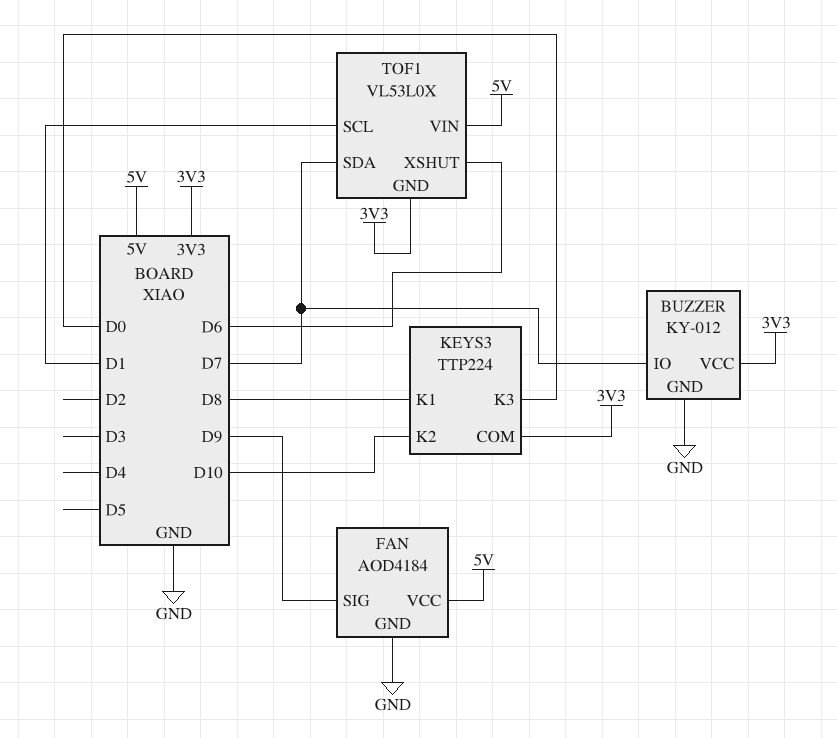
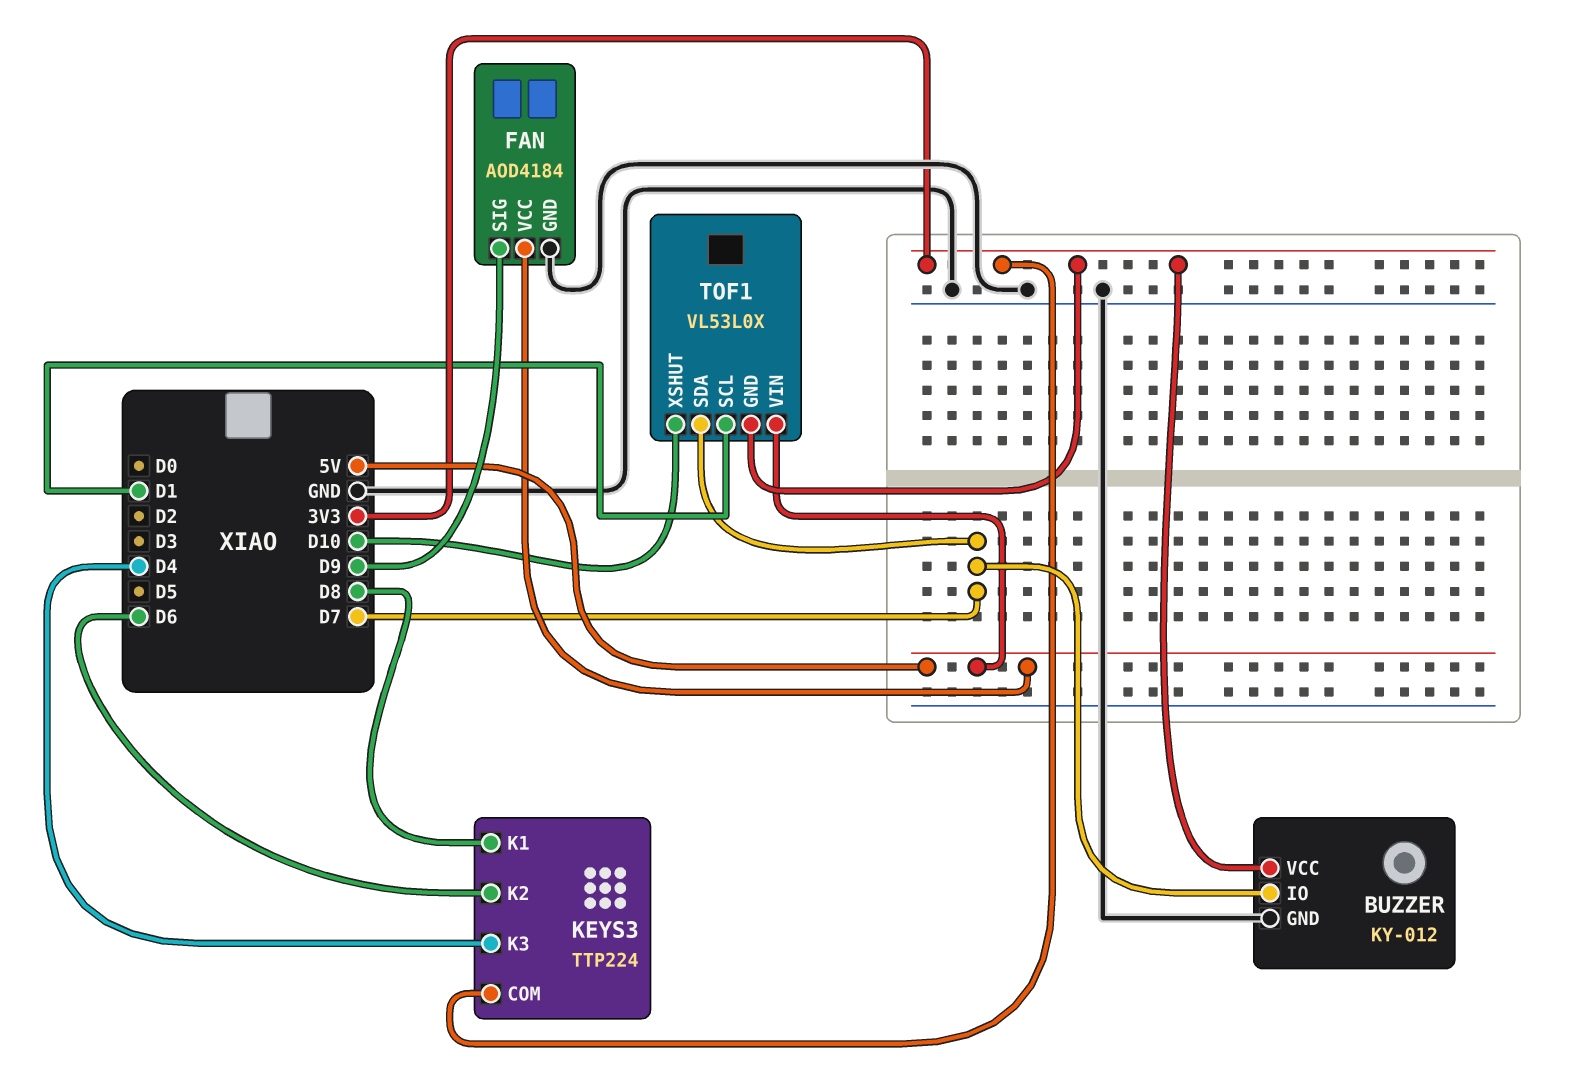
KEYS3 pin K2: D10 -> D6
KEYS3 pin K3: D0 -> D4
TOF1 pin XSHUT: D6 -> D10

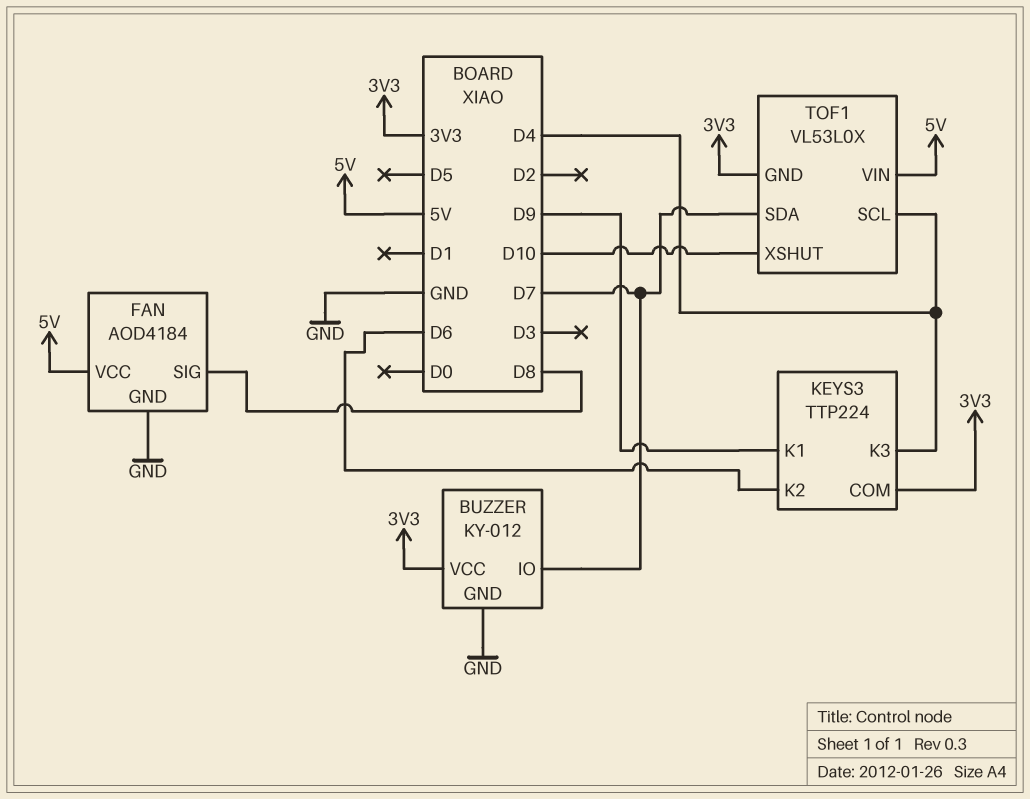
FAN pin SIG: D9 -> D8
KEYS3 pin K1: D8 -> D9
TOF1 pin SCL: D1 -> D4

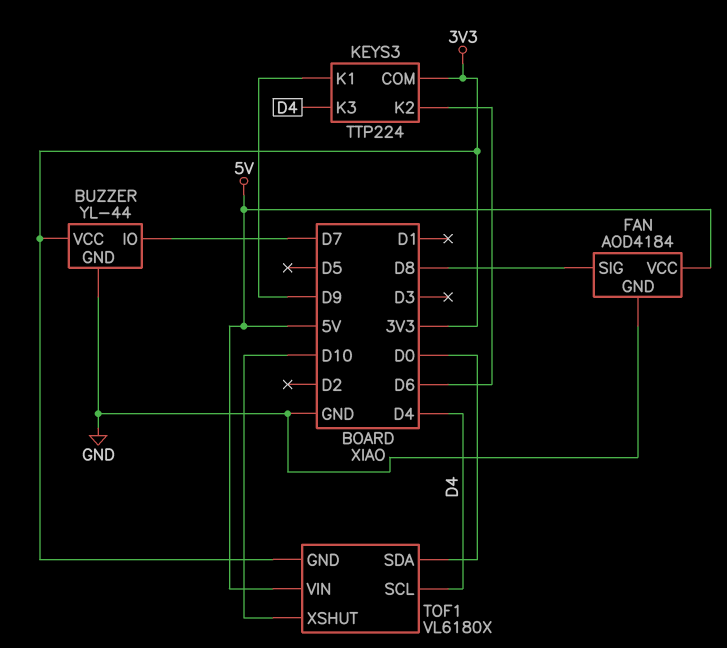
BUZZER: KY-012 -> YL-44
TOF1: VL53L0X -> VL6180X
TOF1 pin SDA: D7 -> D0

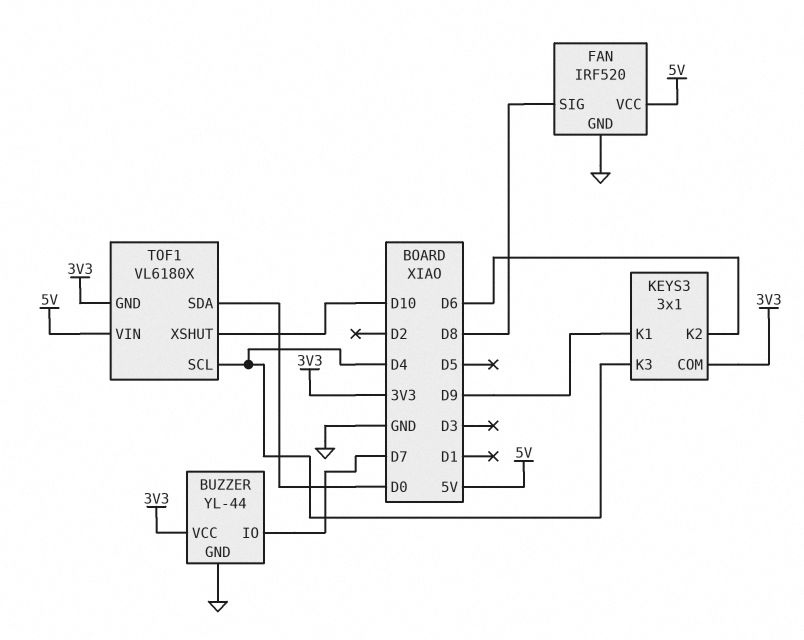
FAN: AOD4184 -> IRF520
KEYS3: TTP224 -> 3x1

